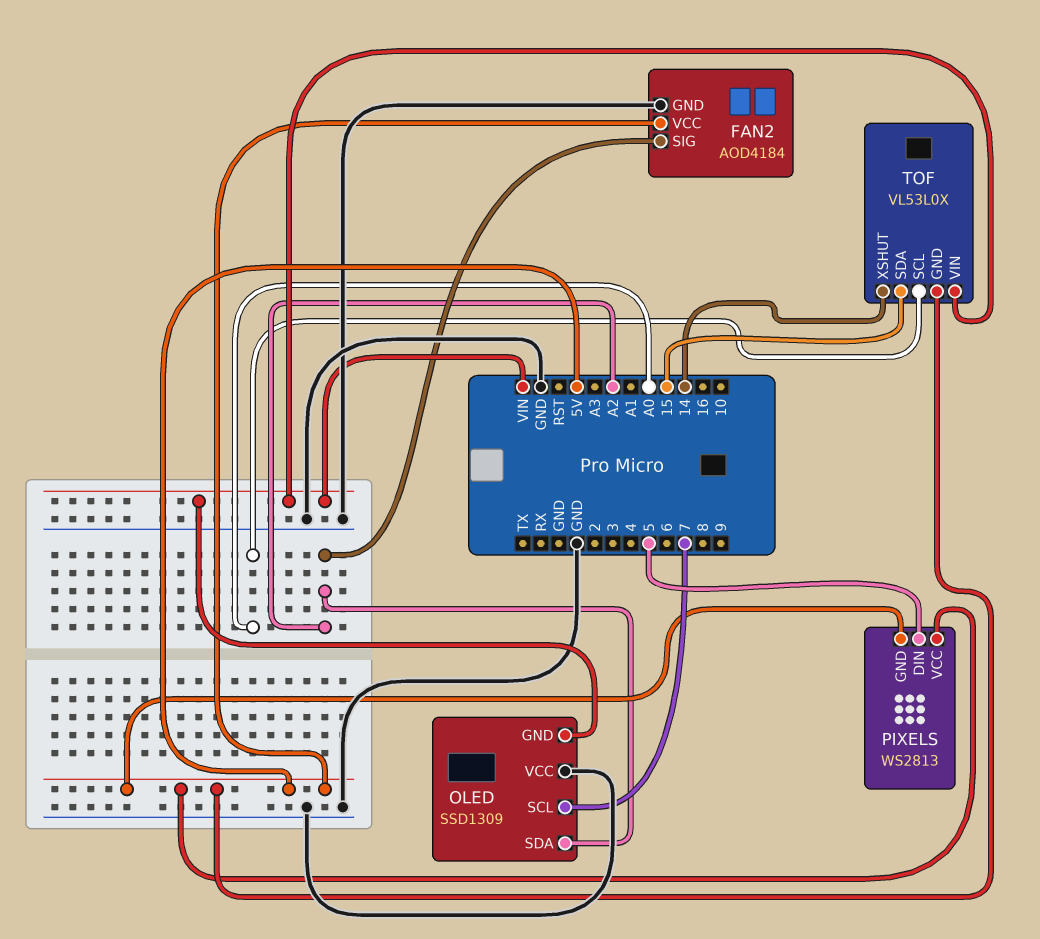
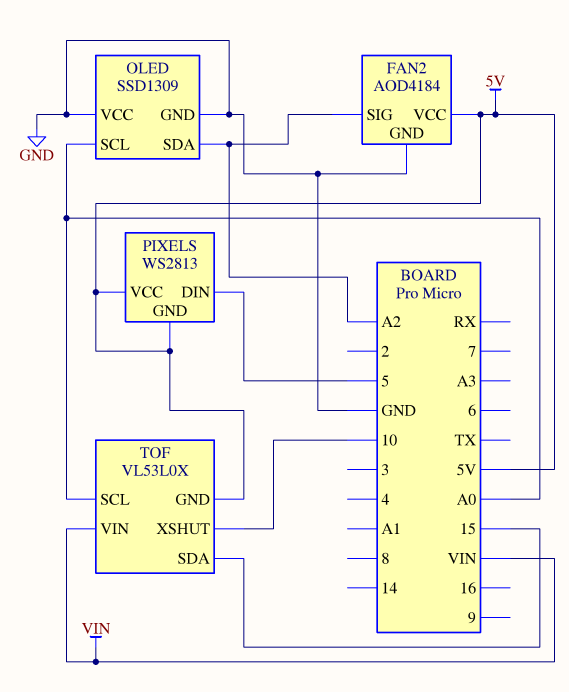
OLED pin GND: VIN -> GND
OLED pin SCL: 7 -> A0
TOF pin XSHUT: 14 -> 10

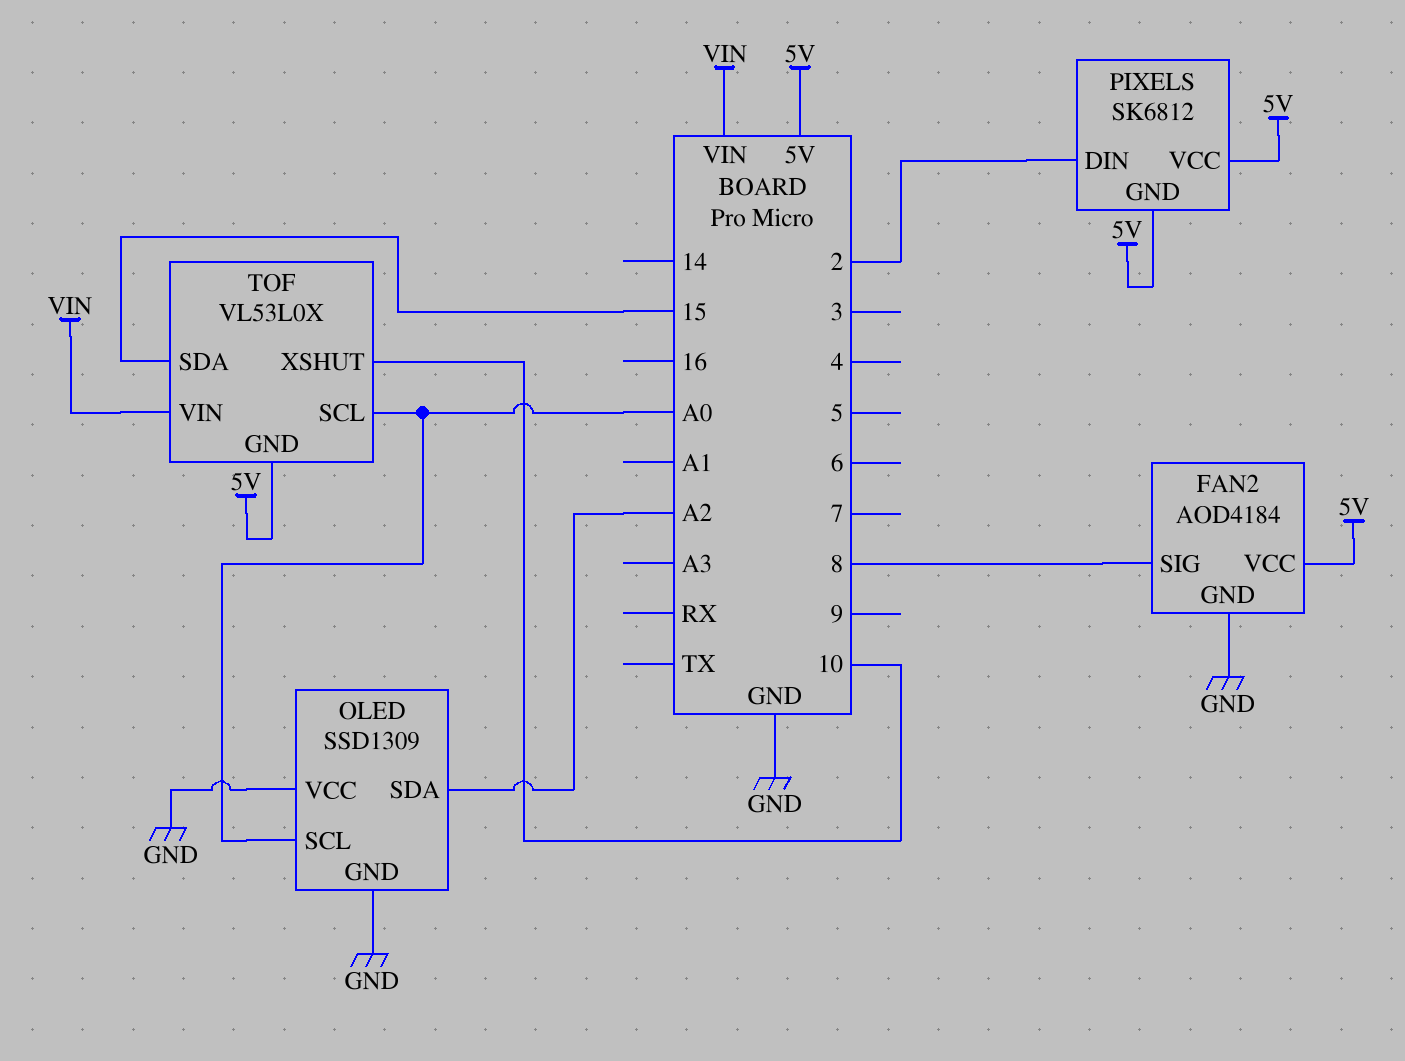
FAN2 pin SIG: A2 -> 8
PIXELS: WS2813 -> SK6812
PIXELS pin DIN: 5 -> 2

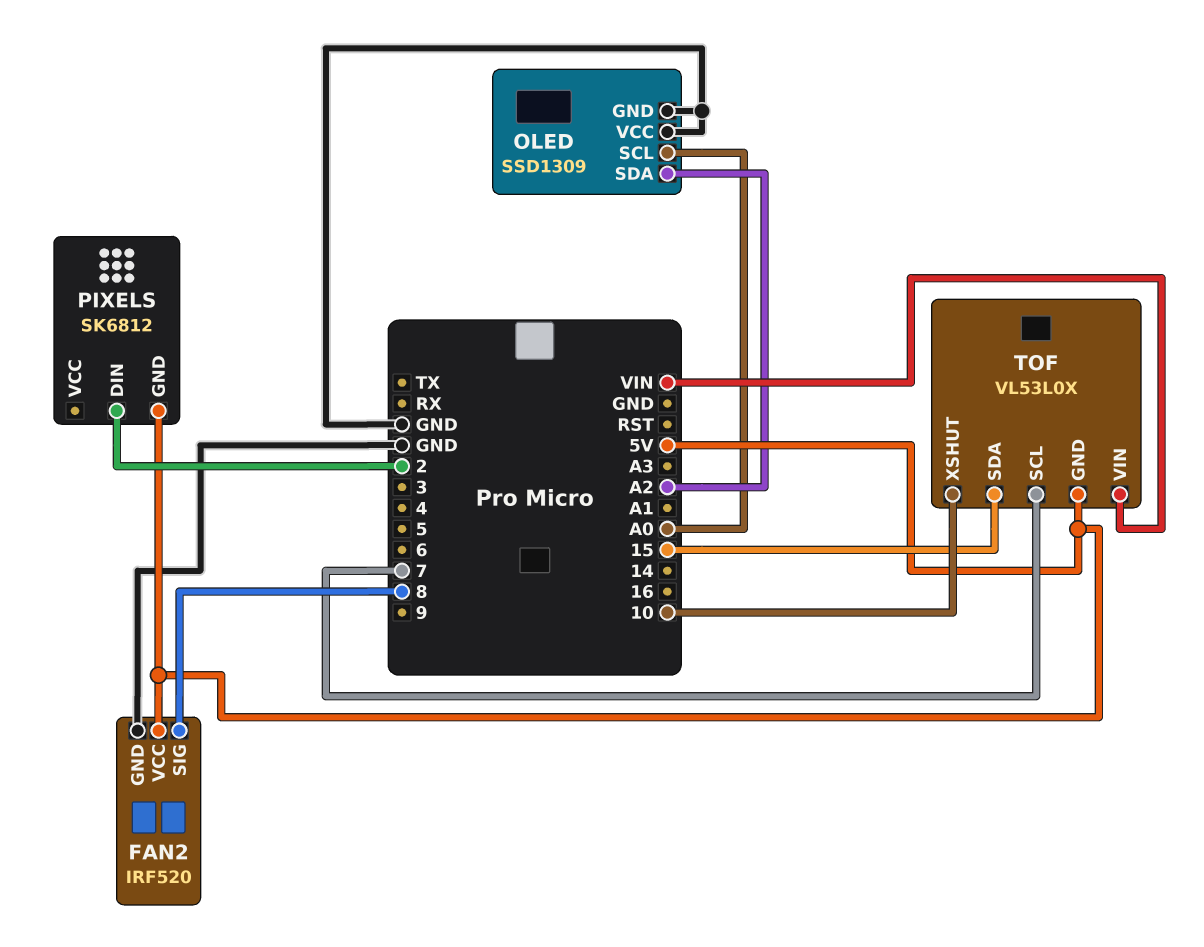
FAN2: AOD4184 -> IRF520
PIXELS pin VCC: 5V -> none
TOF pin SCL: A0 -> 7

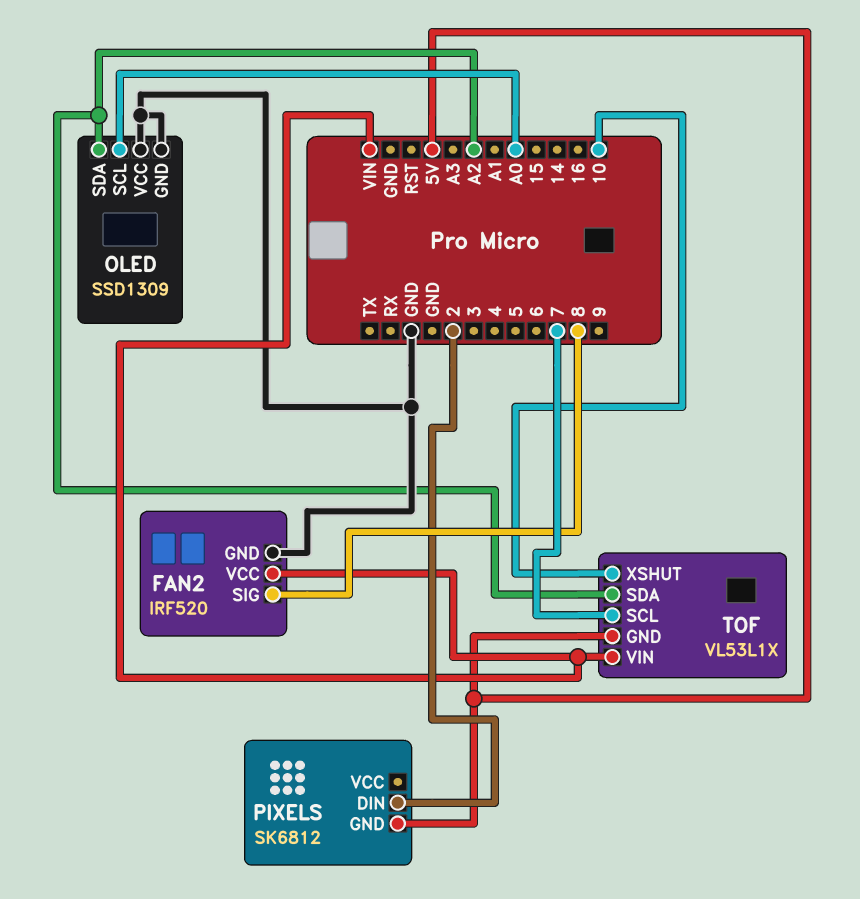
FAN2 pin VCC: 5V -> VIN
TOF: VL53L0X -> VL53L1X
TOF pin SDA: 15 -> A2

